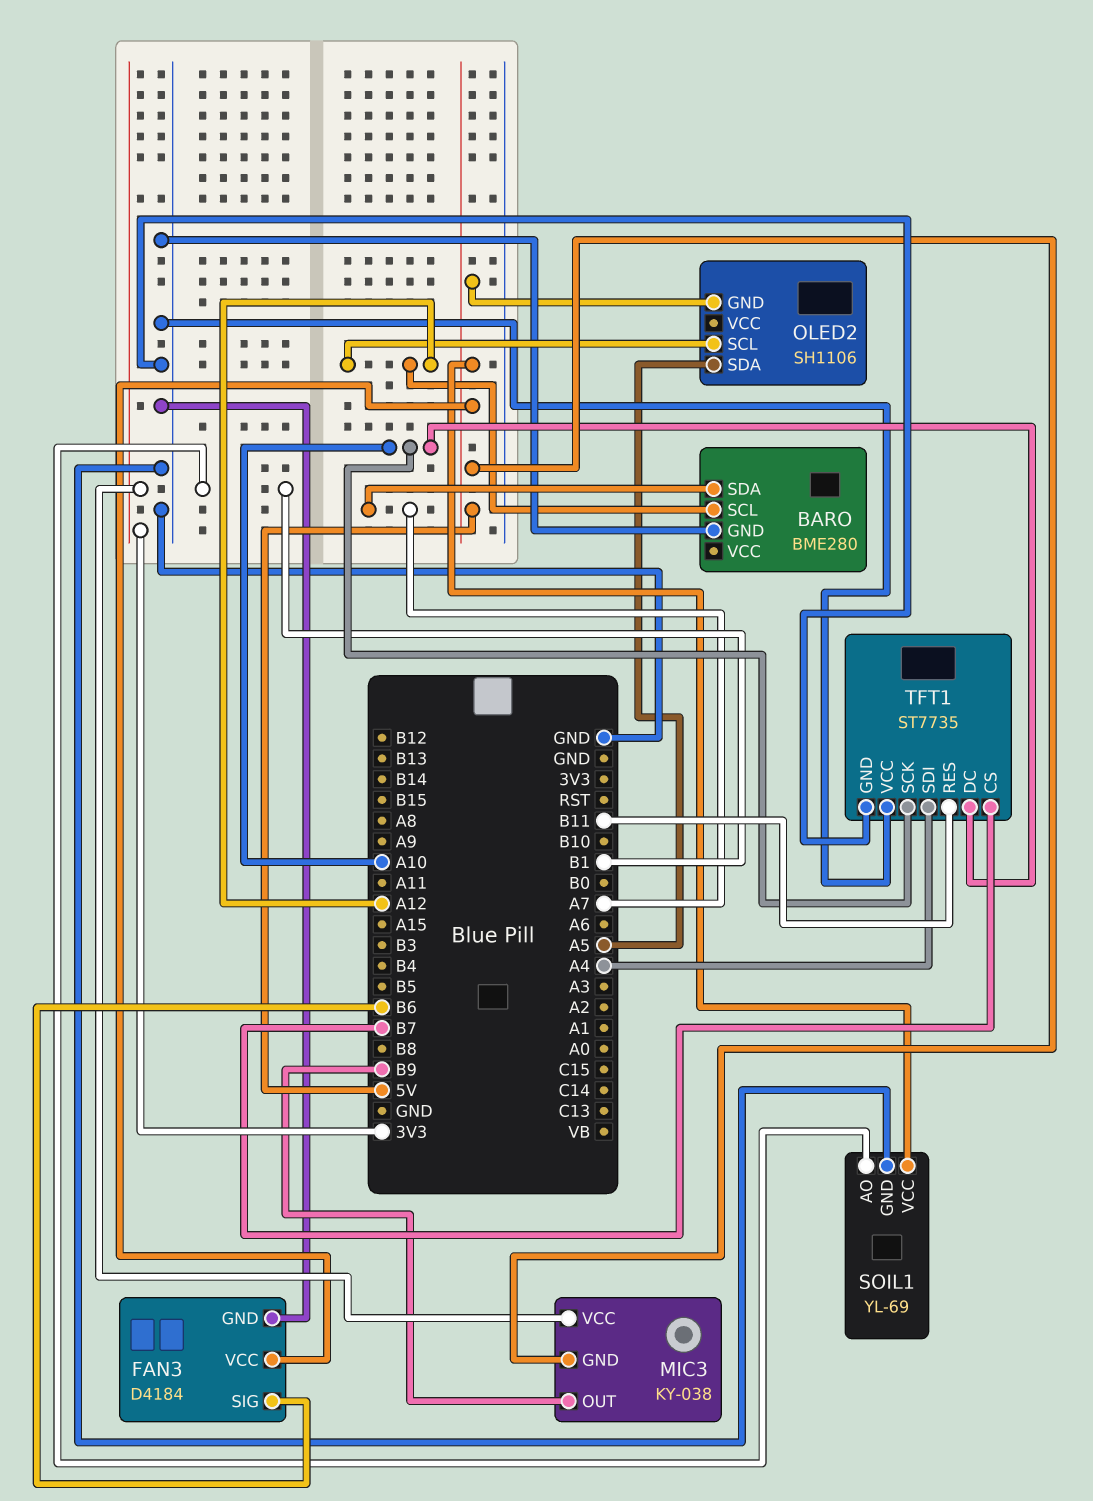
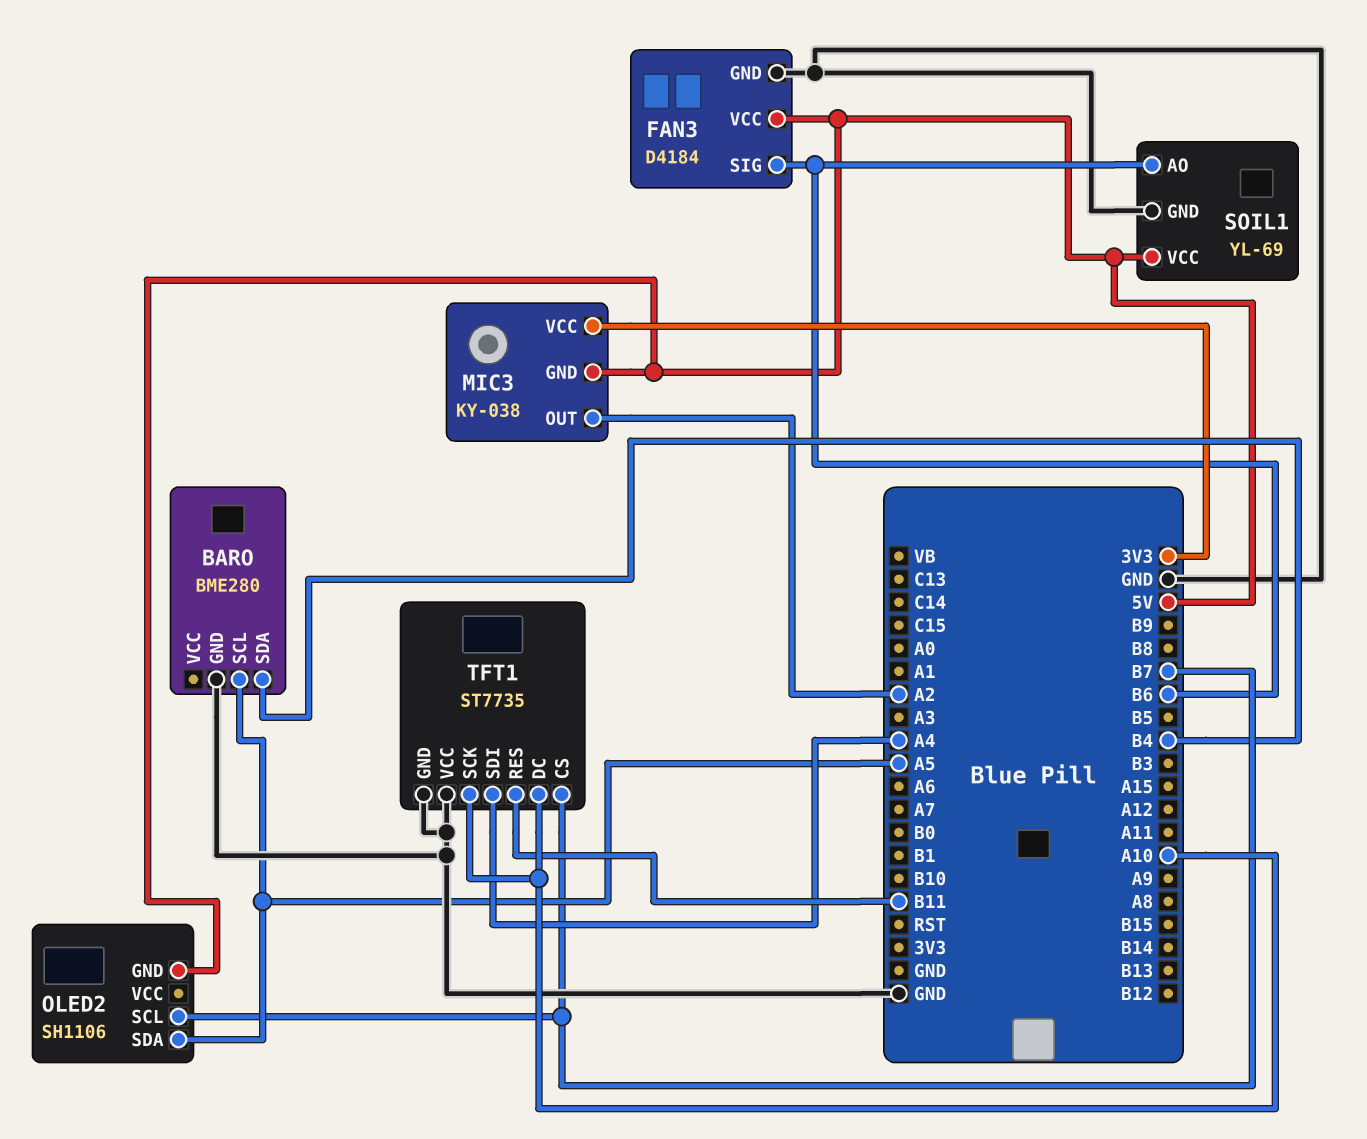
BARO pin SCL: A12 -> A5
BARO pin SDA: A7 -> B4
MIC3 pin OUT: B9 -> A2
OLED2 pin SCL: A12 -> B7
SOIL1 pin AO: B1 -> B6

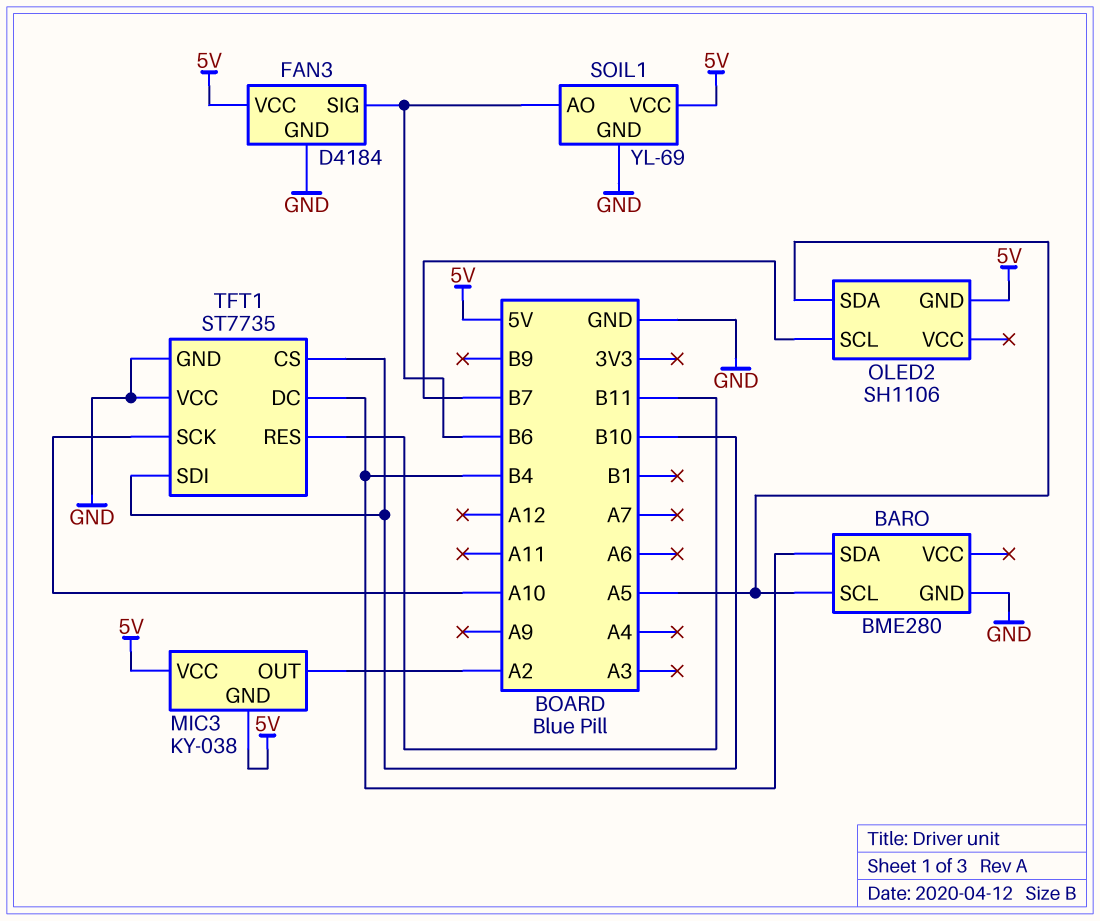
MIC3 pin VCC: 3V3 -> 5V
TFT1 pin CS: B7 -> B10
TFT1 pin DC: A10 -> B4
TFT1 pin SDI: A4 -> B10

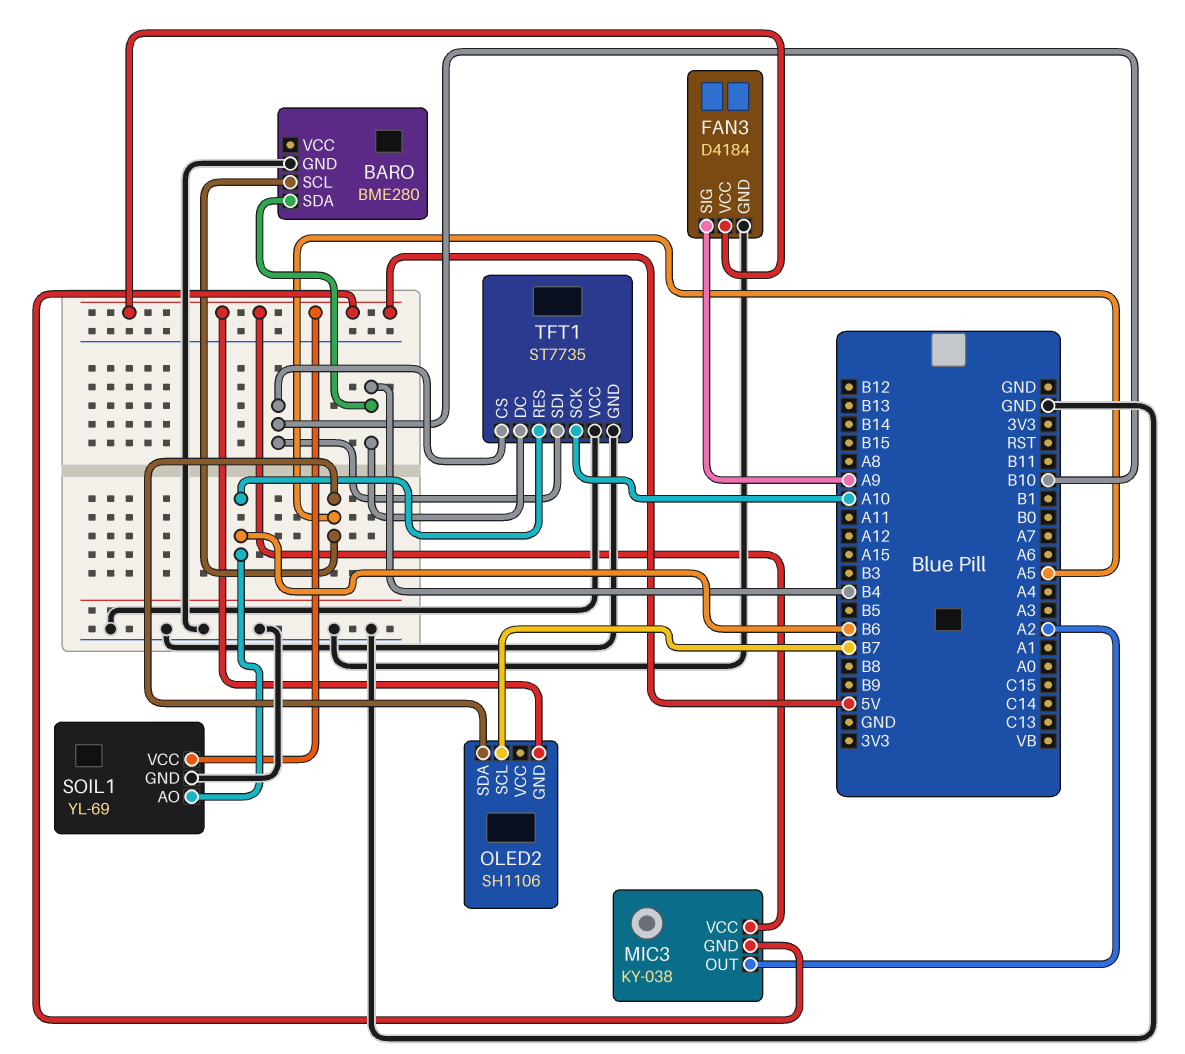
FAN3 pin SIG: B6 -> A9
TFT1 pin RES: B11 -> B6

